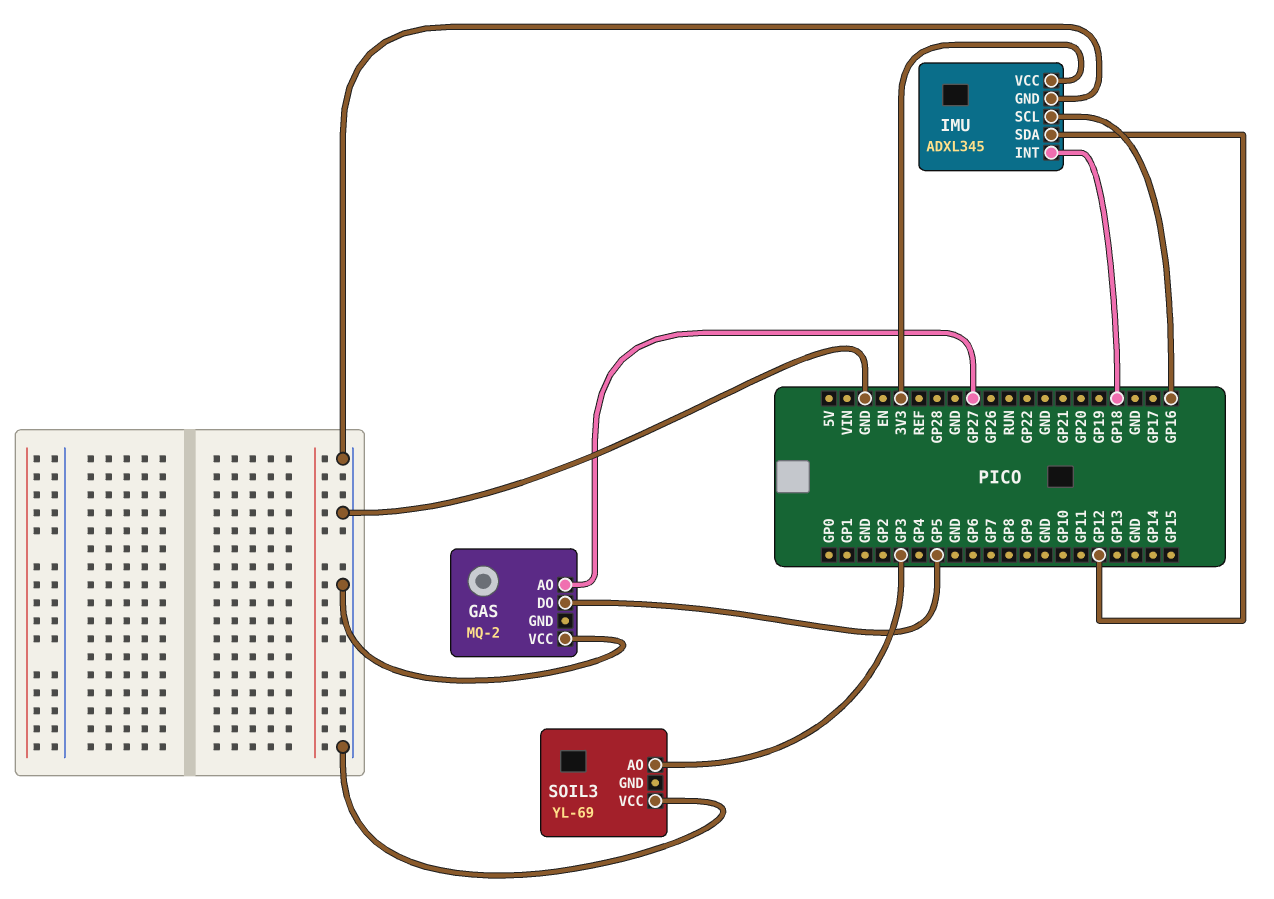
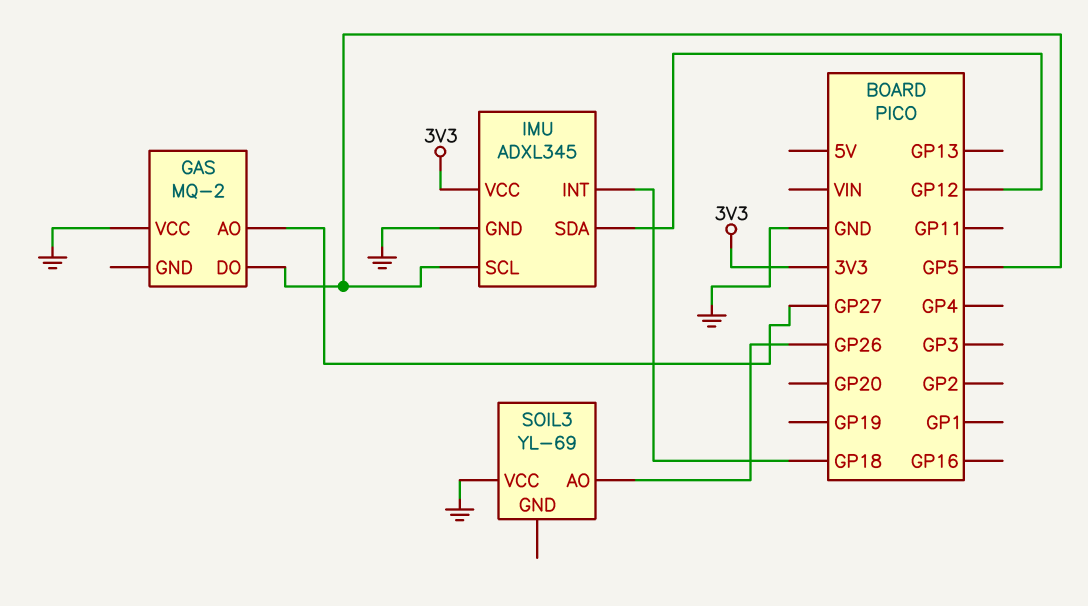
IMU pin SCL: GP16 -> GP5
SOIL3 pin AO: GP3 -> GP26

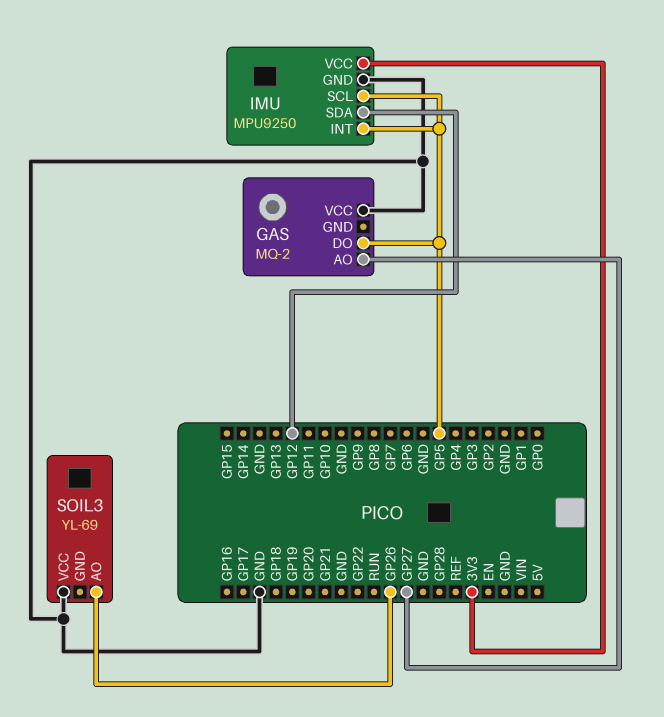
IMU: ADXL345 -> MPU9250
IMU pin INT: GP18 -> GP5

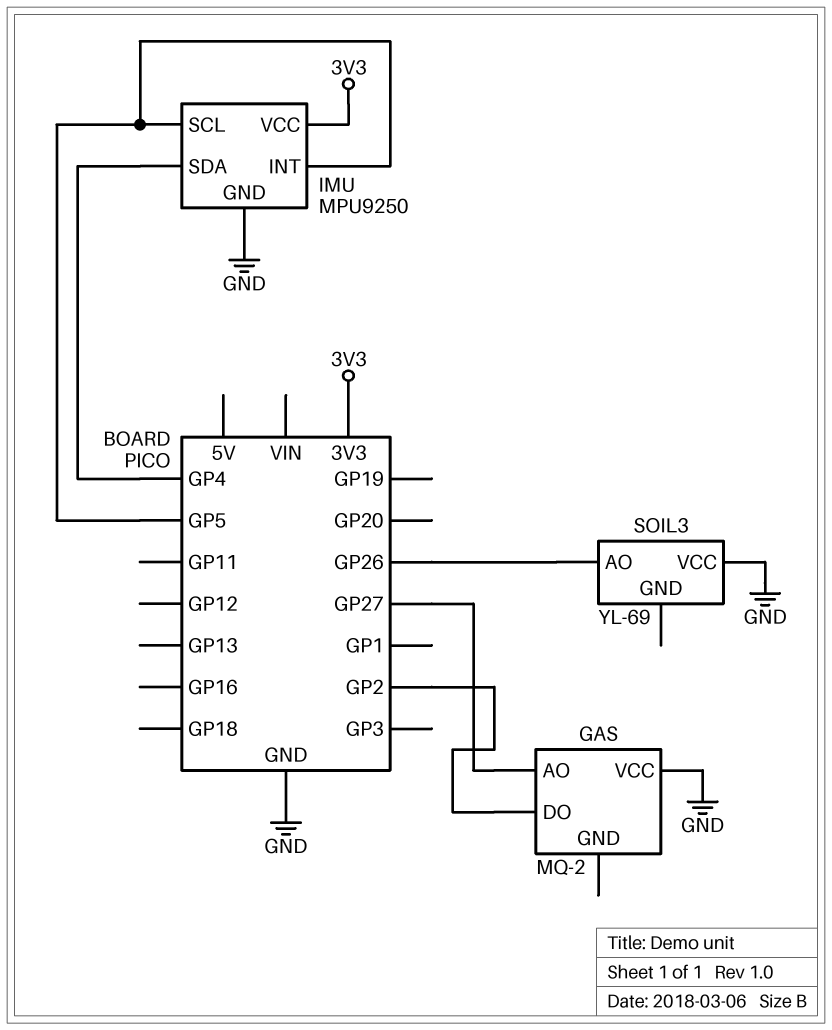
GAS pin DO: GP5 -> GP2
IMU pin SDA: GP12 -> GP4

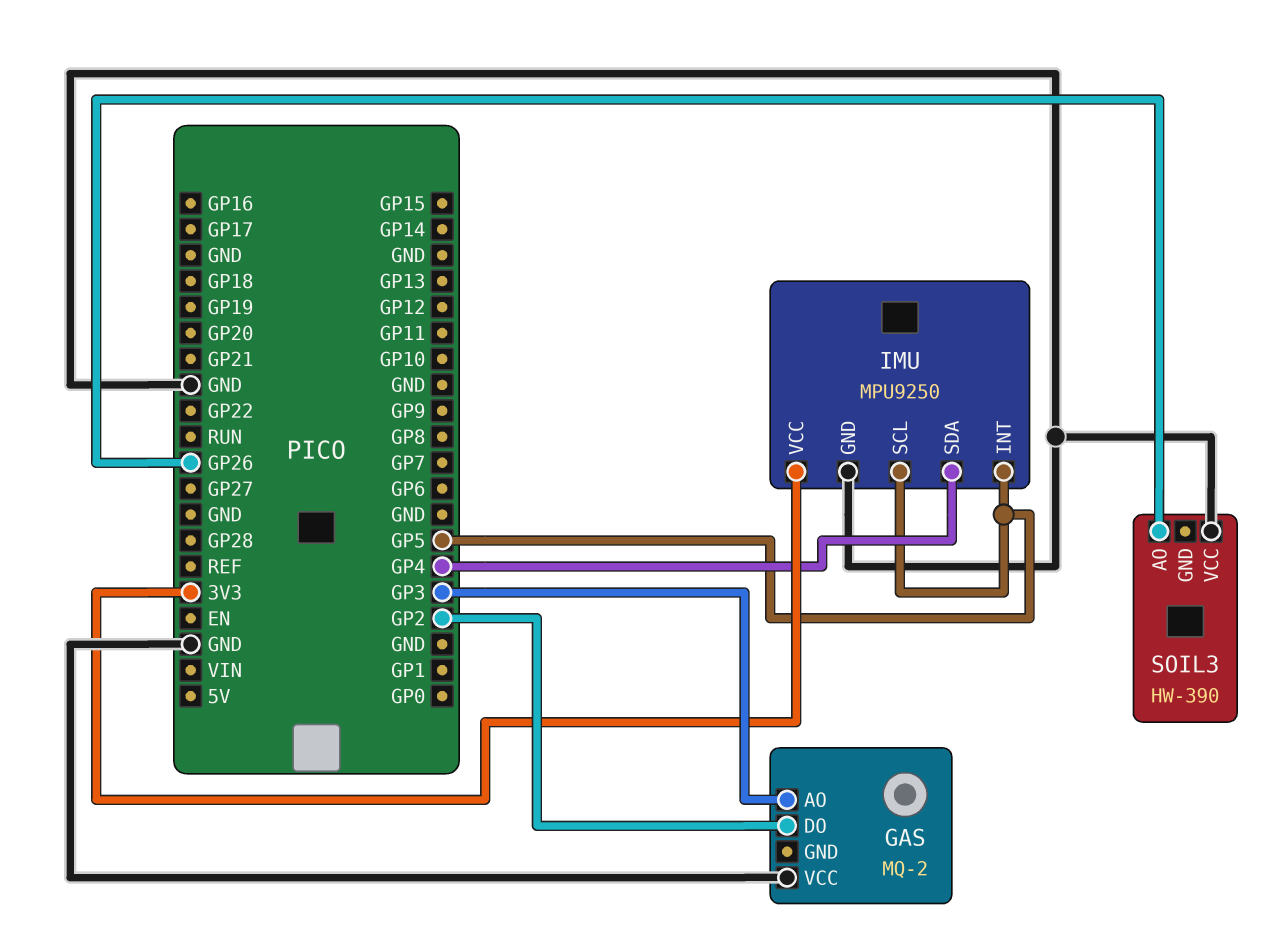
GAS pin AO: GP27 -> GP3
SOIL3: YL-69 -> HW-390

